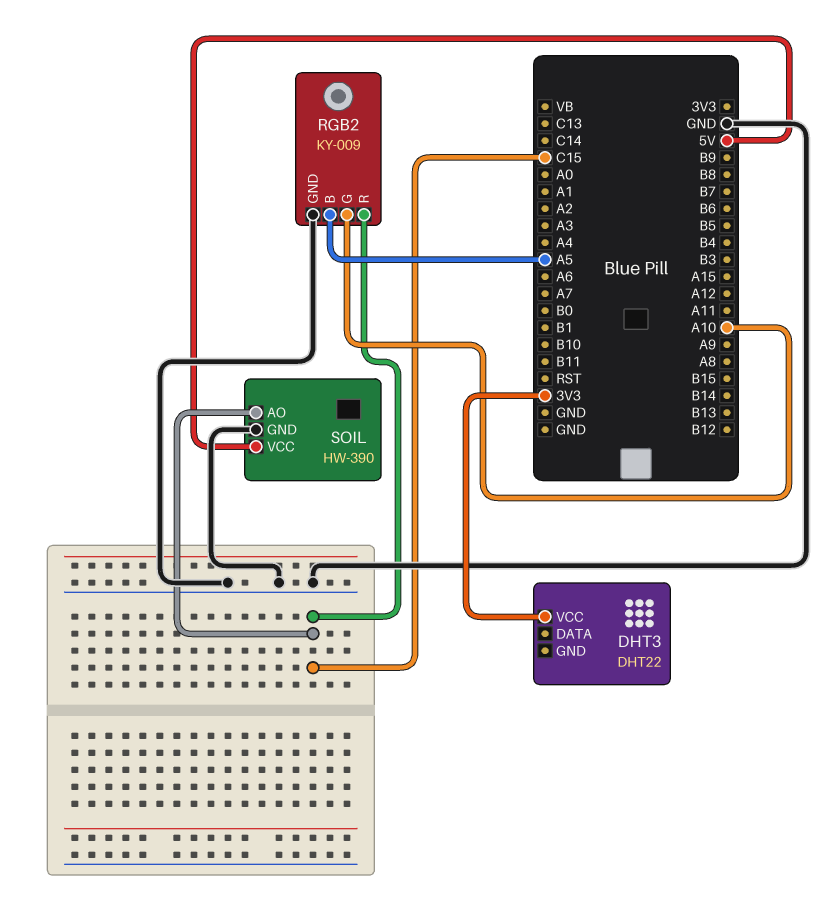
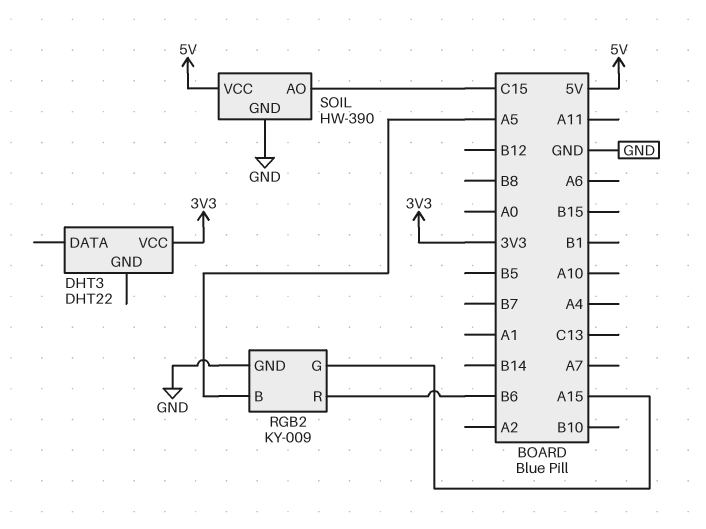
RGB2 pin G: A10 -> A15
RGB2 pin R: C15 -> B6

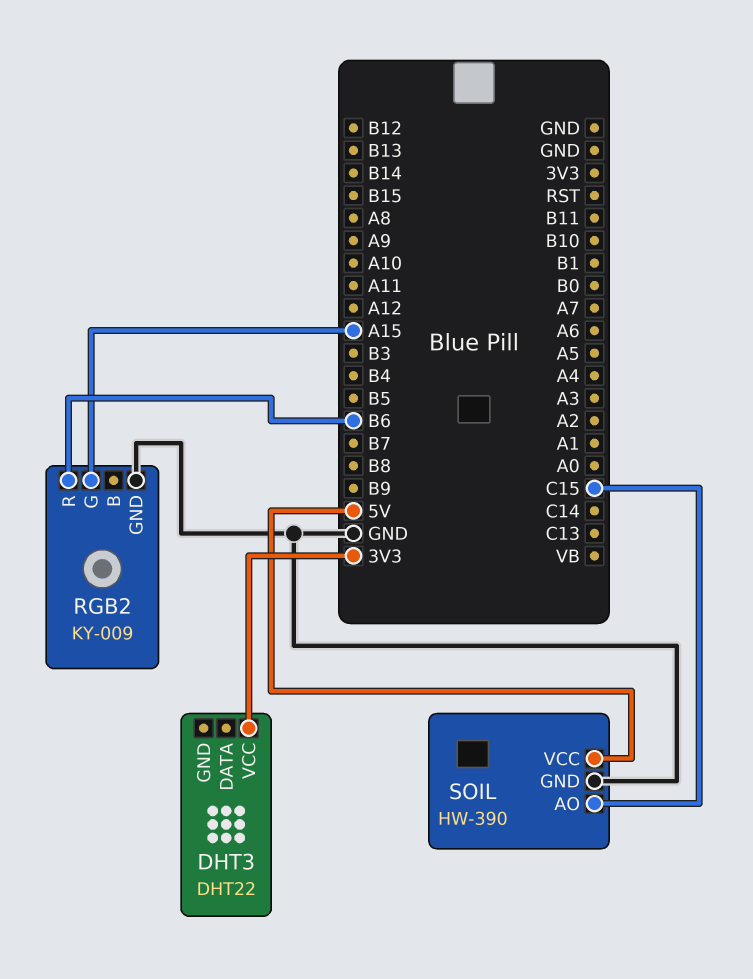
RGB2 pin B: A5 -> none

